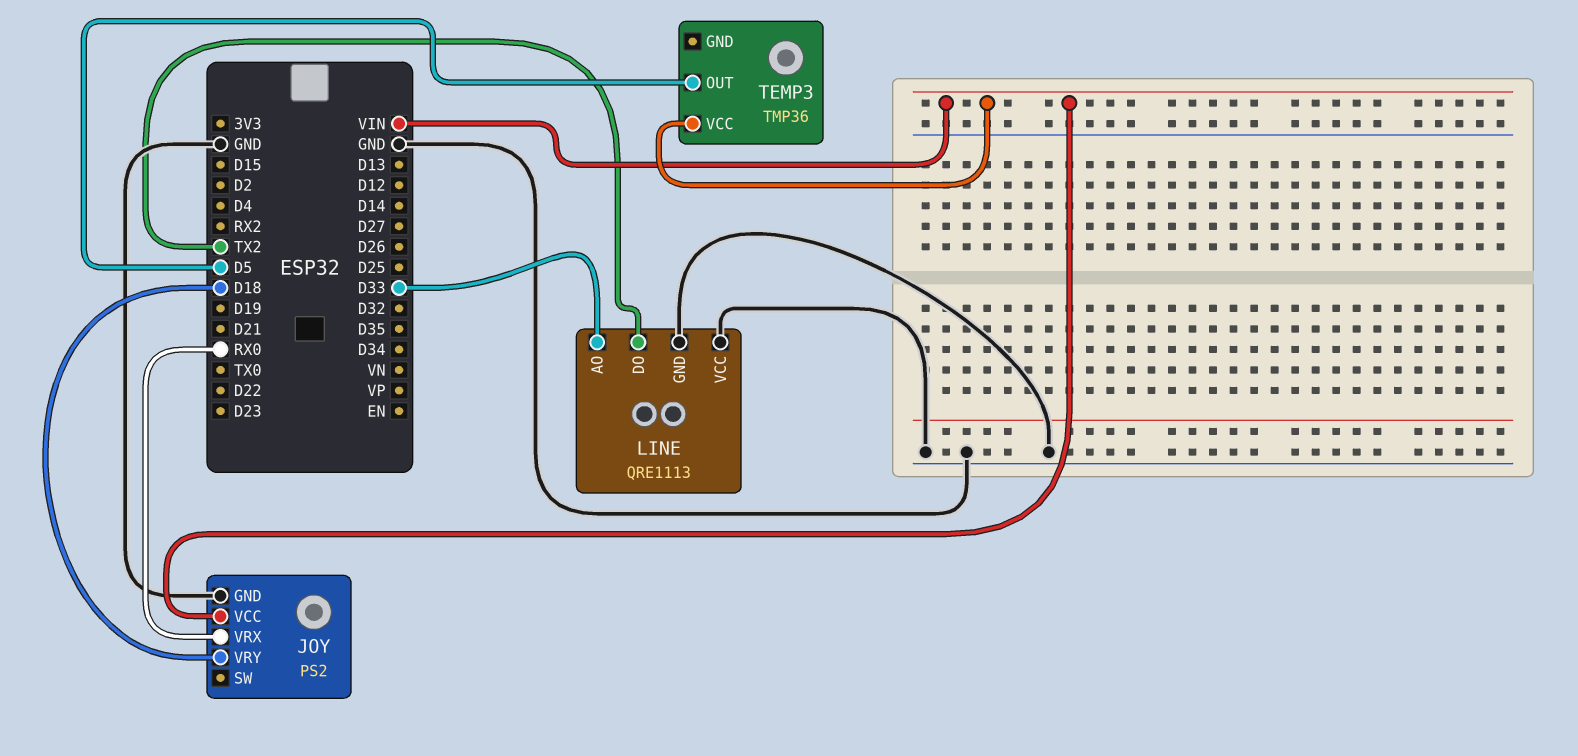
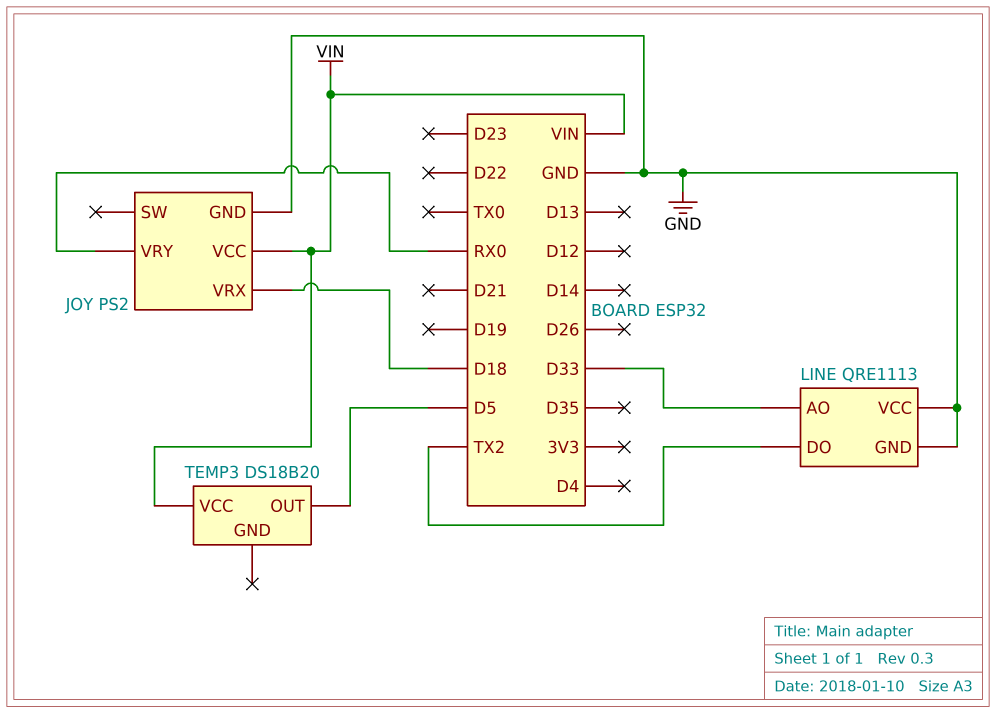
JOY pin VRX: RX0 -> D18
JOY pin VRY: D18 -> RX0
TEMP3: TMP36 -> DS18B20

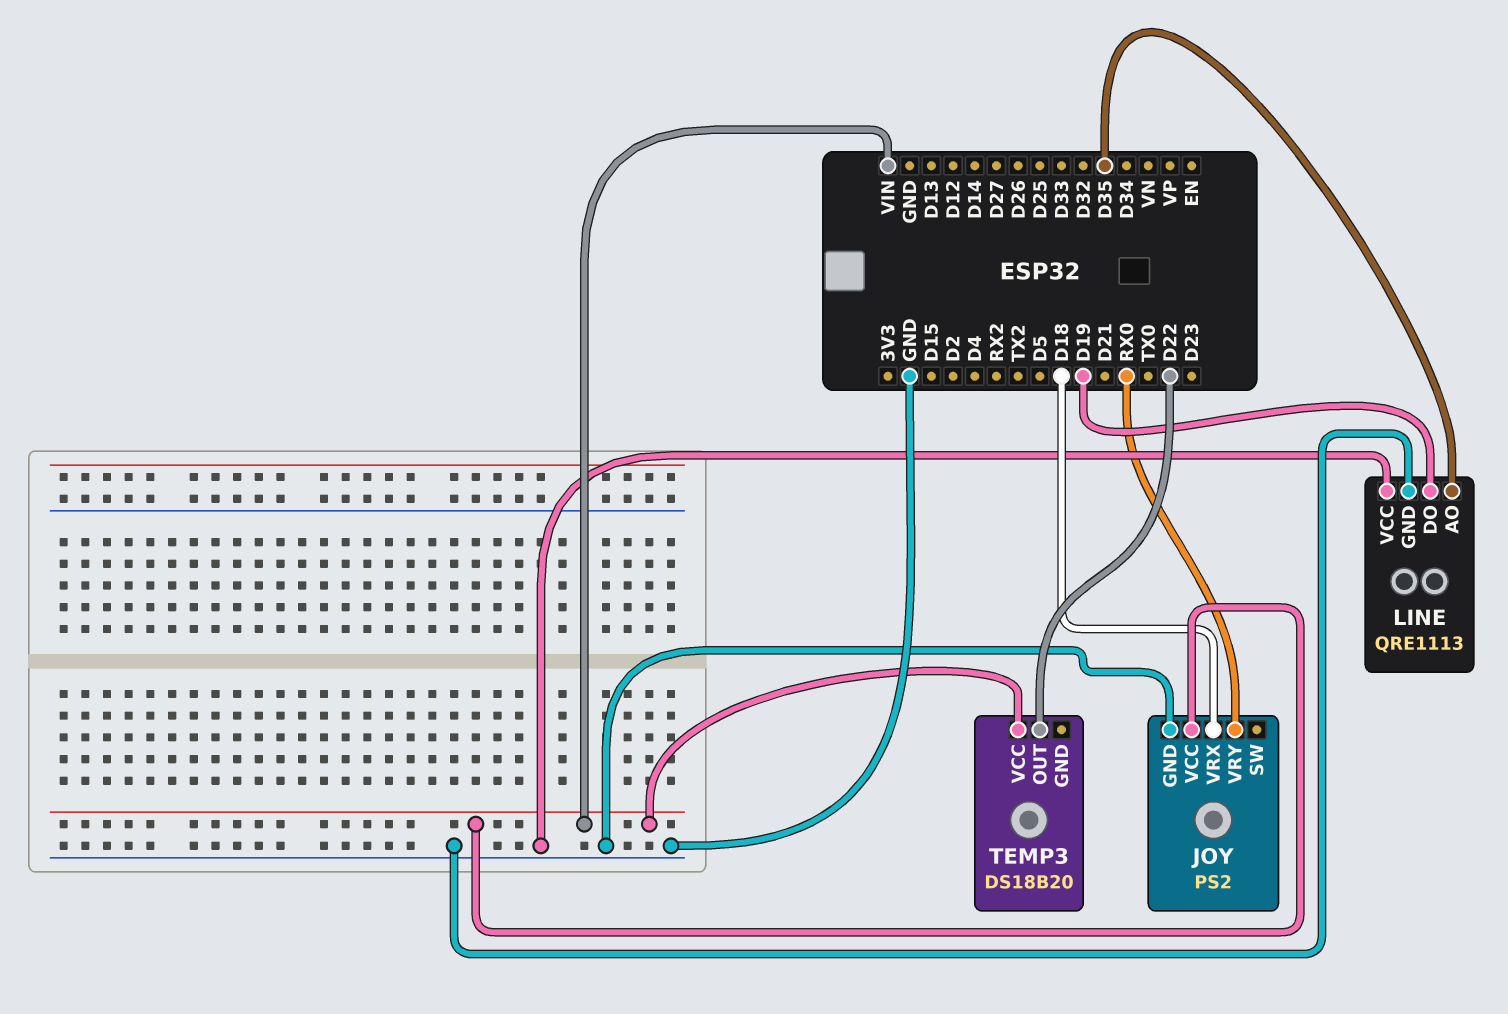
LINE pin AO: D33 -> D35
LINE pin DO: TX2 -> D19
TEMP3 pin OUT: D5 -> D22

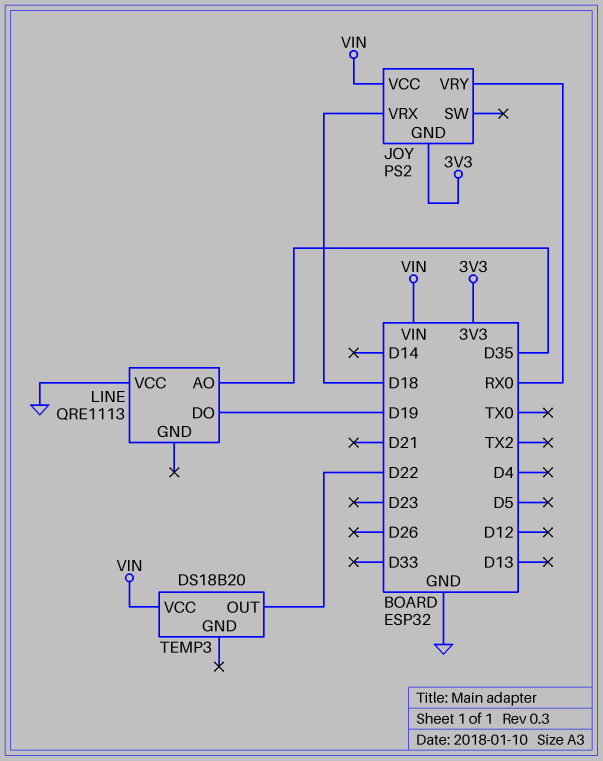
JOY pin GND: GND -> 3V3
LINE pin GND: GND -> none

